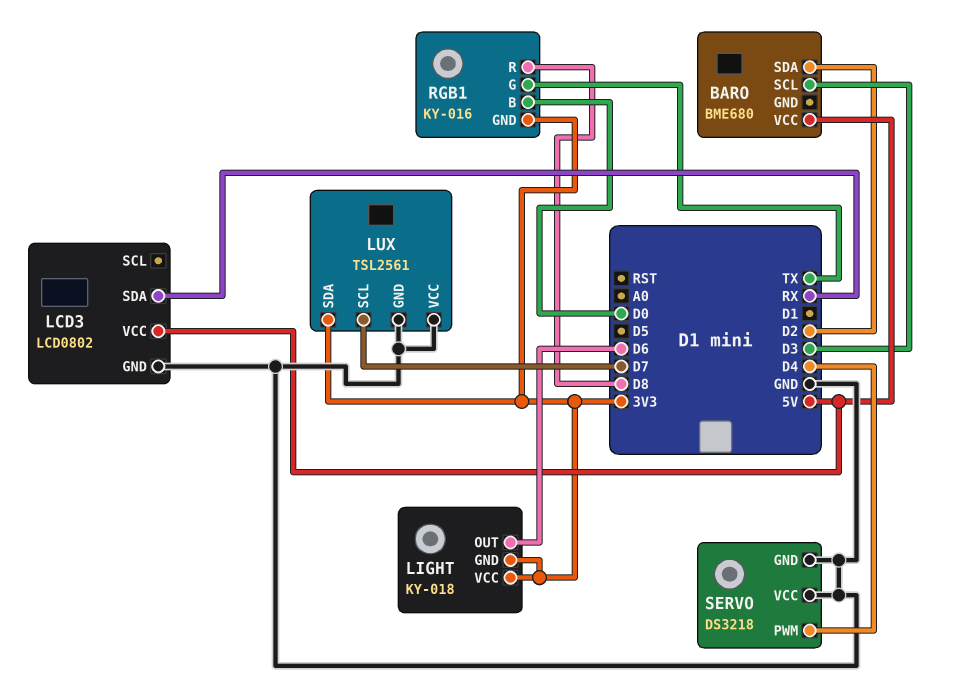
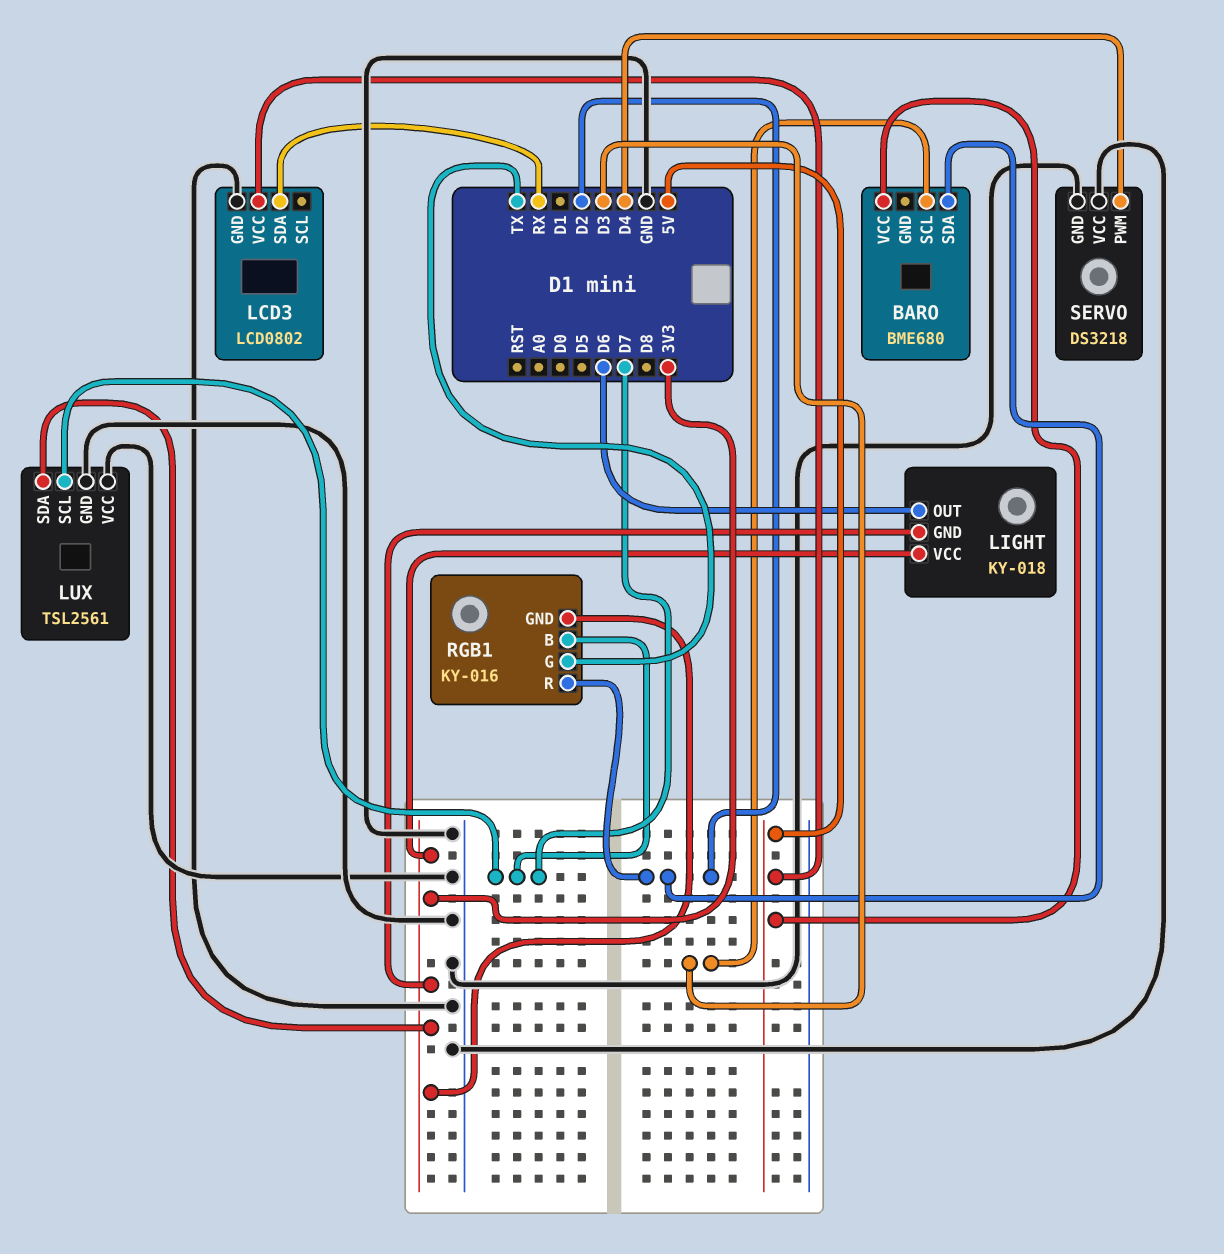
RGB1 pin B: D0 -> D7
RGB1 pin R: D8 -> D2

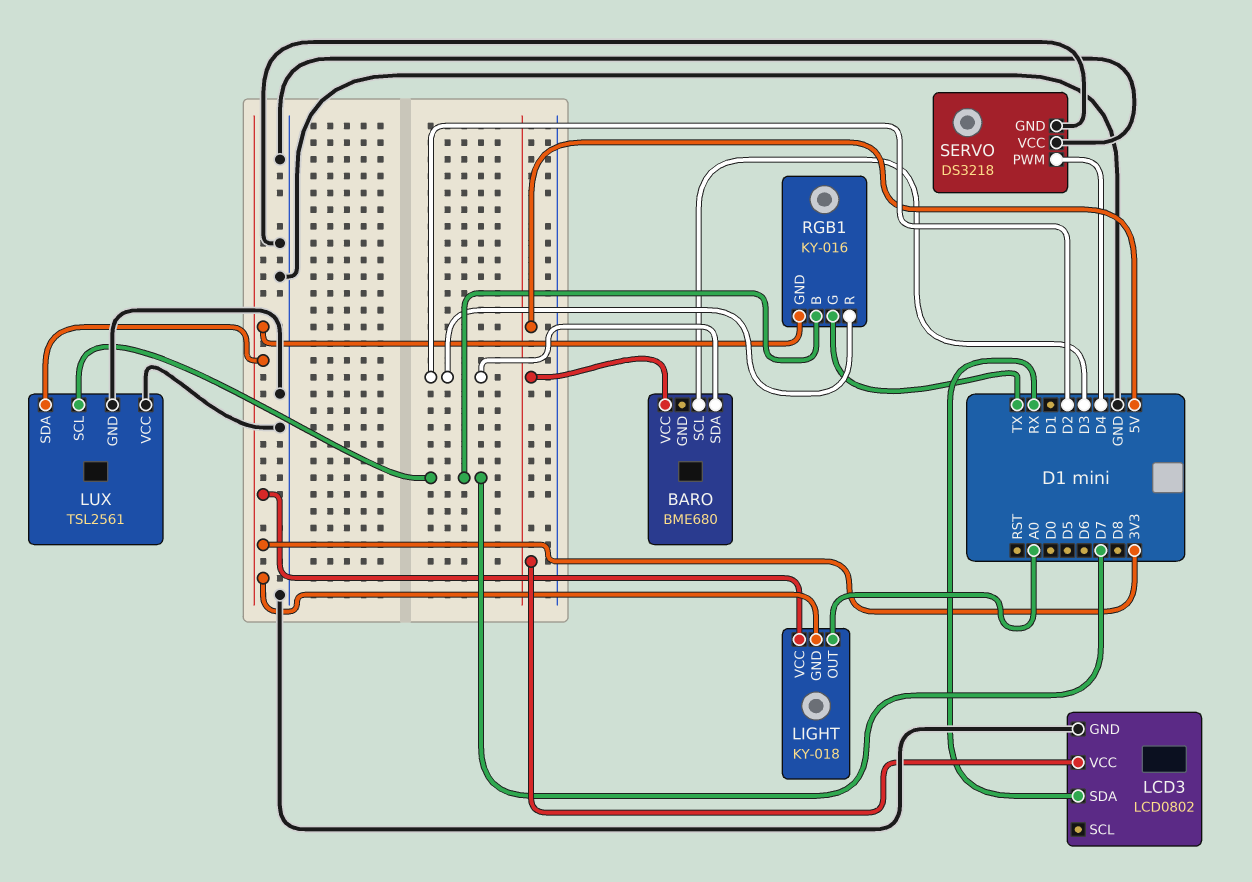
LIGHT pin OUT: D6 -> A0

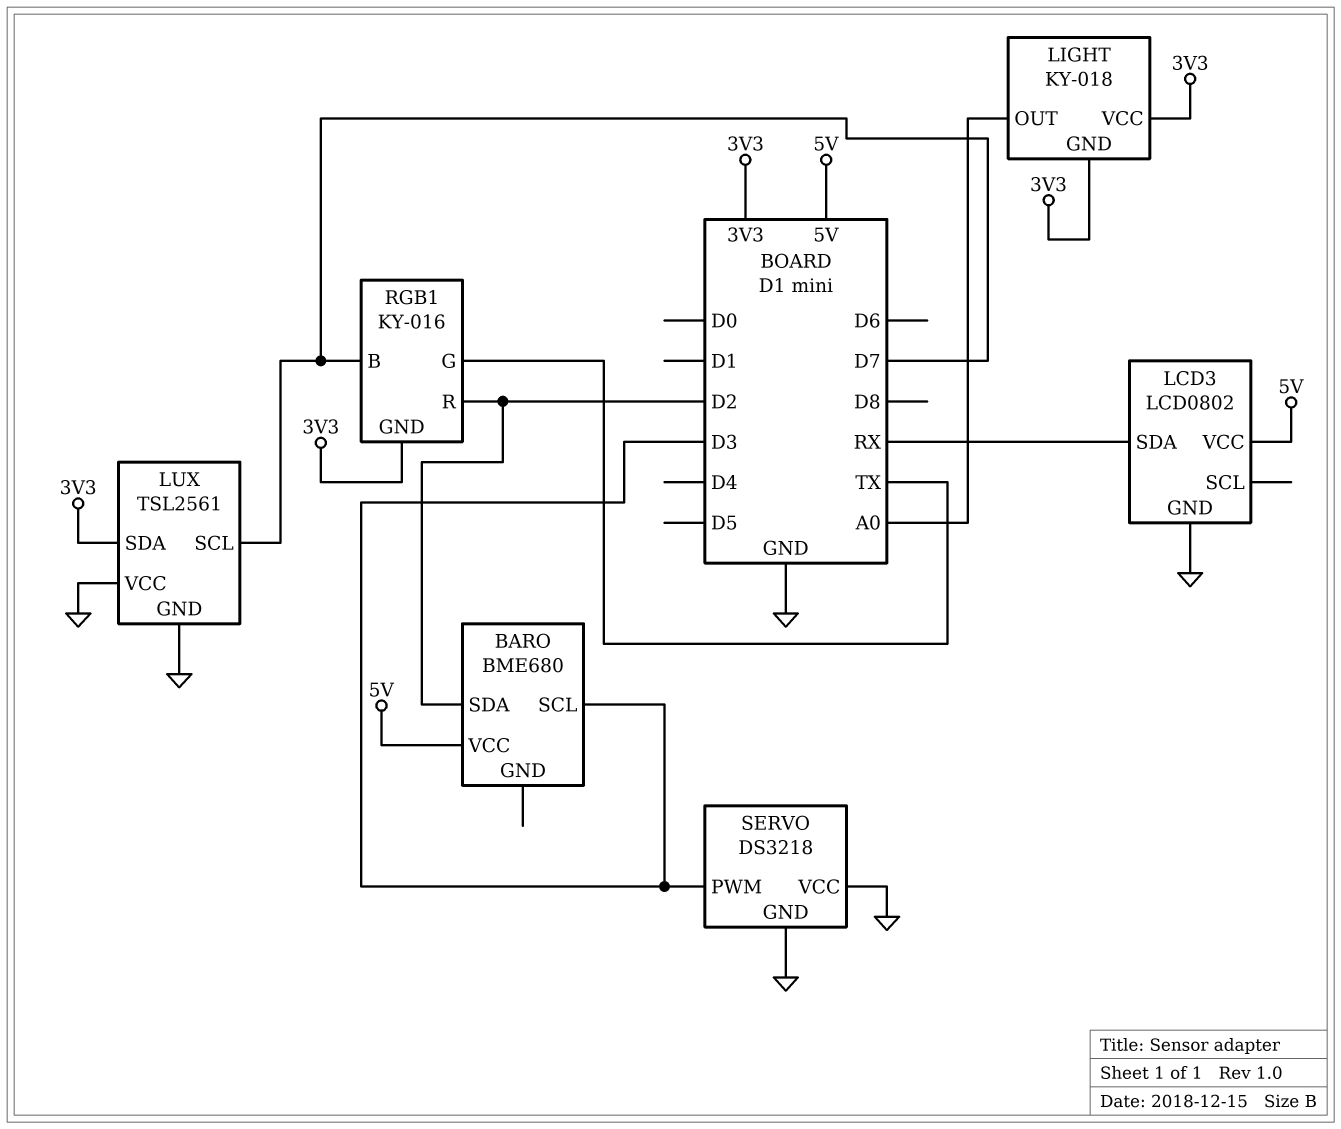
SERVO pin PWM: D4 -> D3

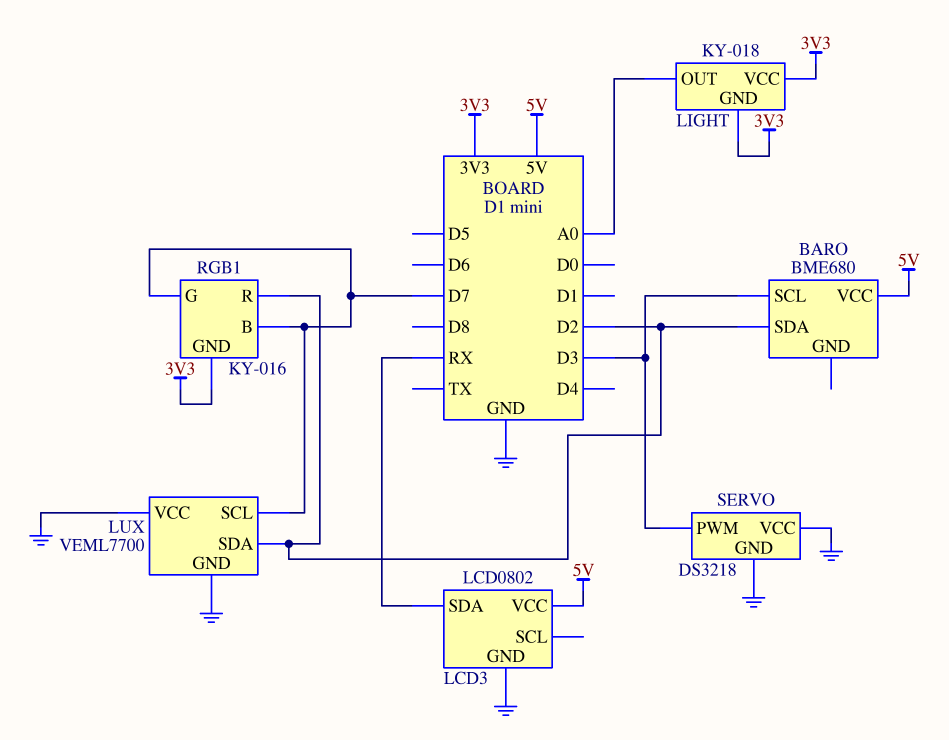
LUX: TSL2561 -> VEML7700
LUX pin SDA: 3V3 -> D2
RGB1 pin G: TX -> D7

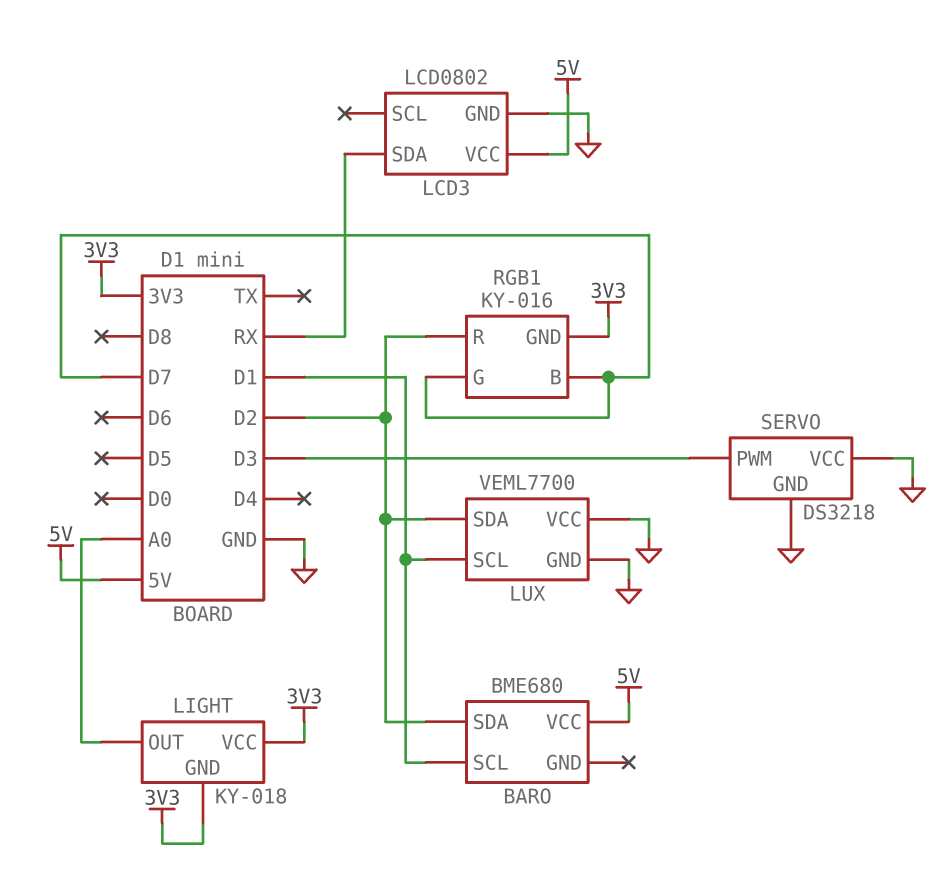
BARO pin SCL: D3 -> D1
LUX pin SCL: D7 -> D1

